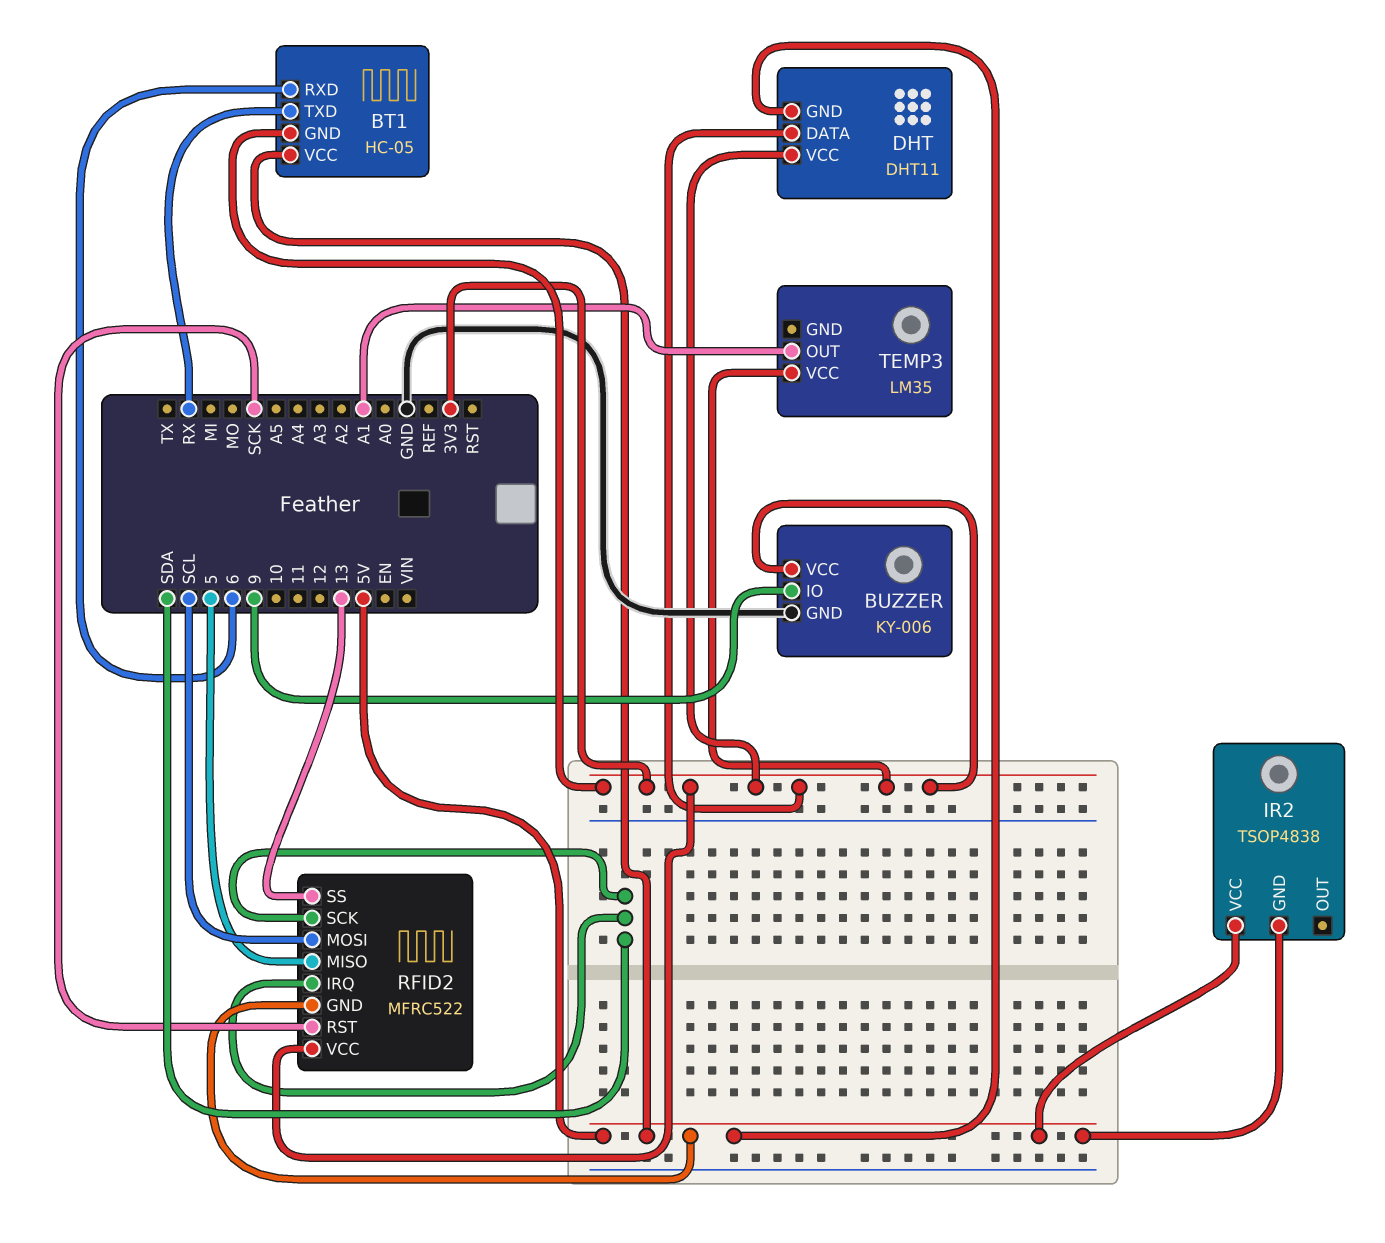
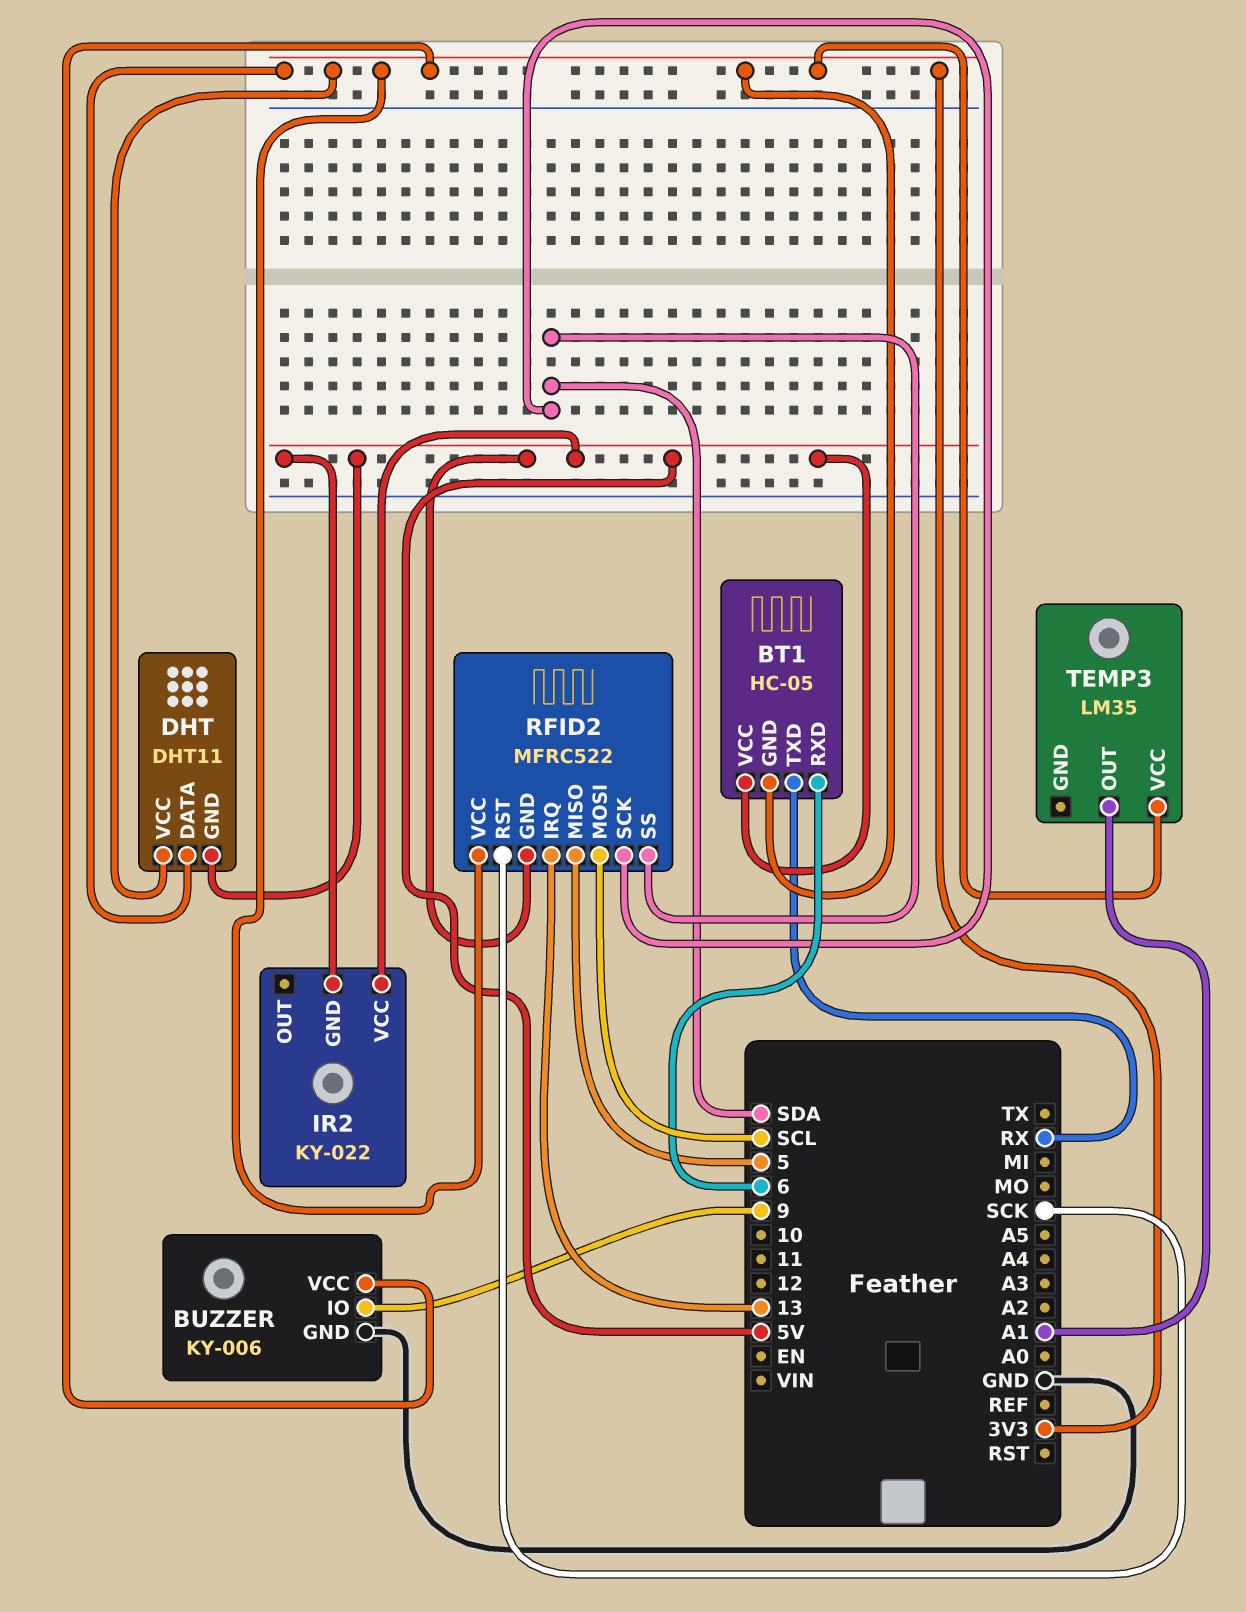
IR2: TSOP4838 -> KY-022
RFID2 pin IRQ: SDA -> 13
RFID2 pin SS: 13 -> SDA

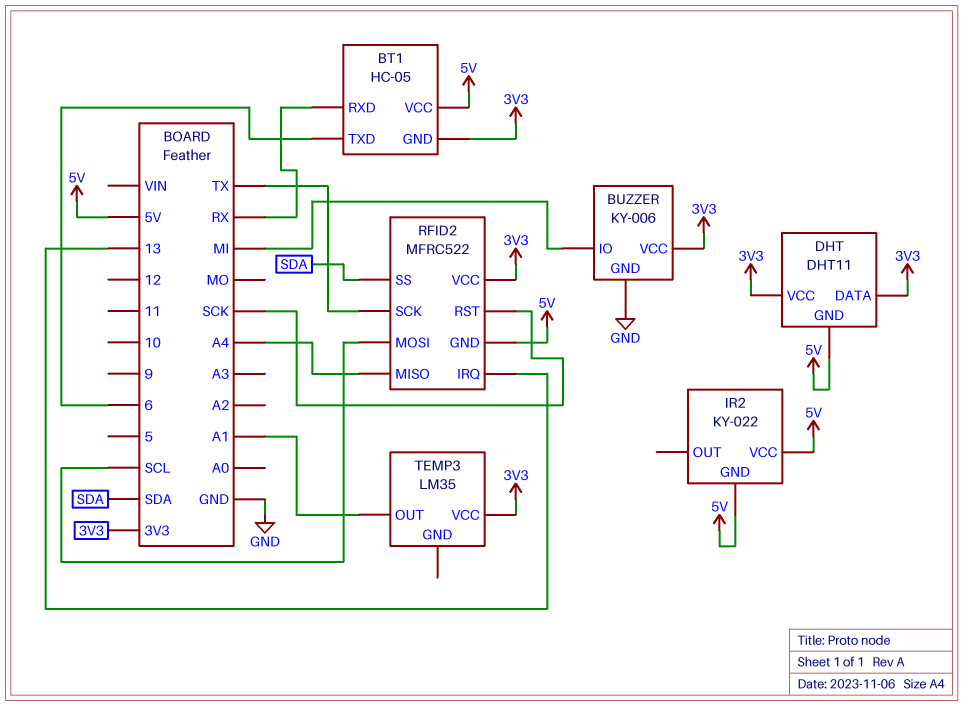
BT1 pin RXD: 6 -> RX
BT1 pin TXD: RX -> 6
BUZZER pin IO: 9 -> MI
RFID2 pin MISO: 5 -> A4
RFID2 pin SCK: SDA -> TX

